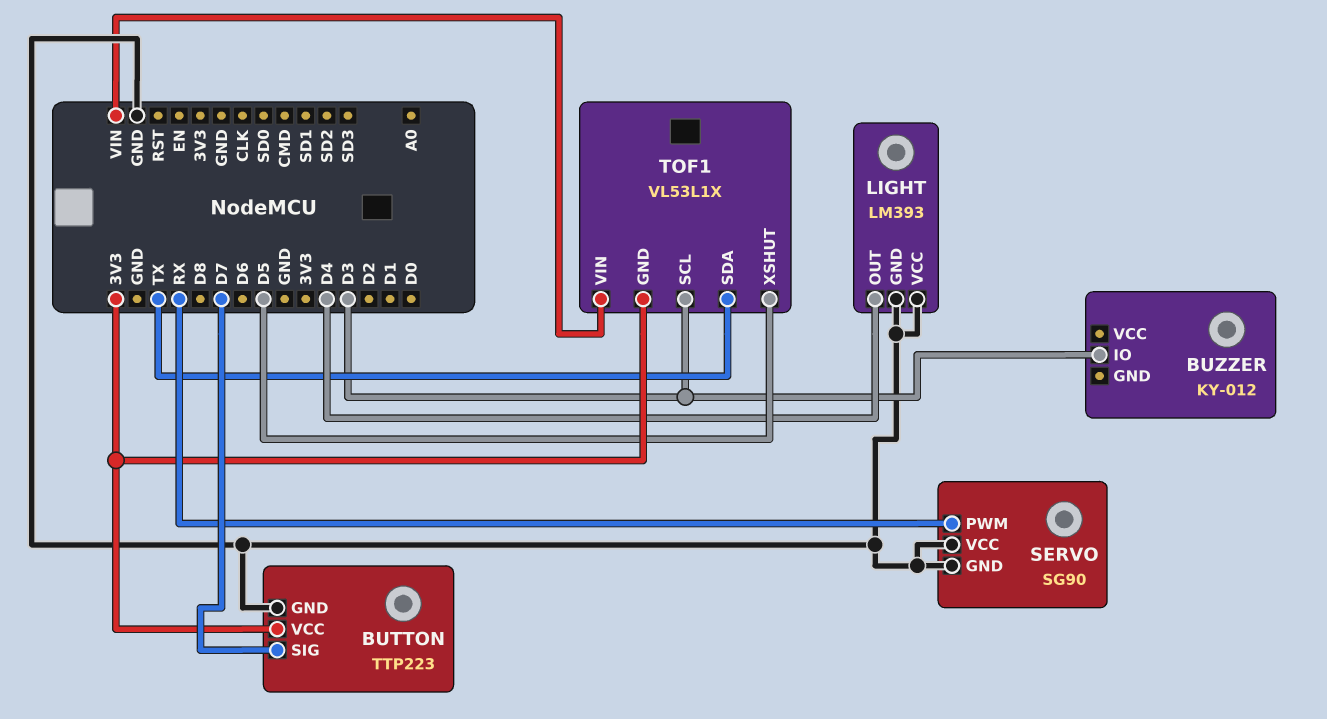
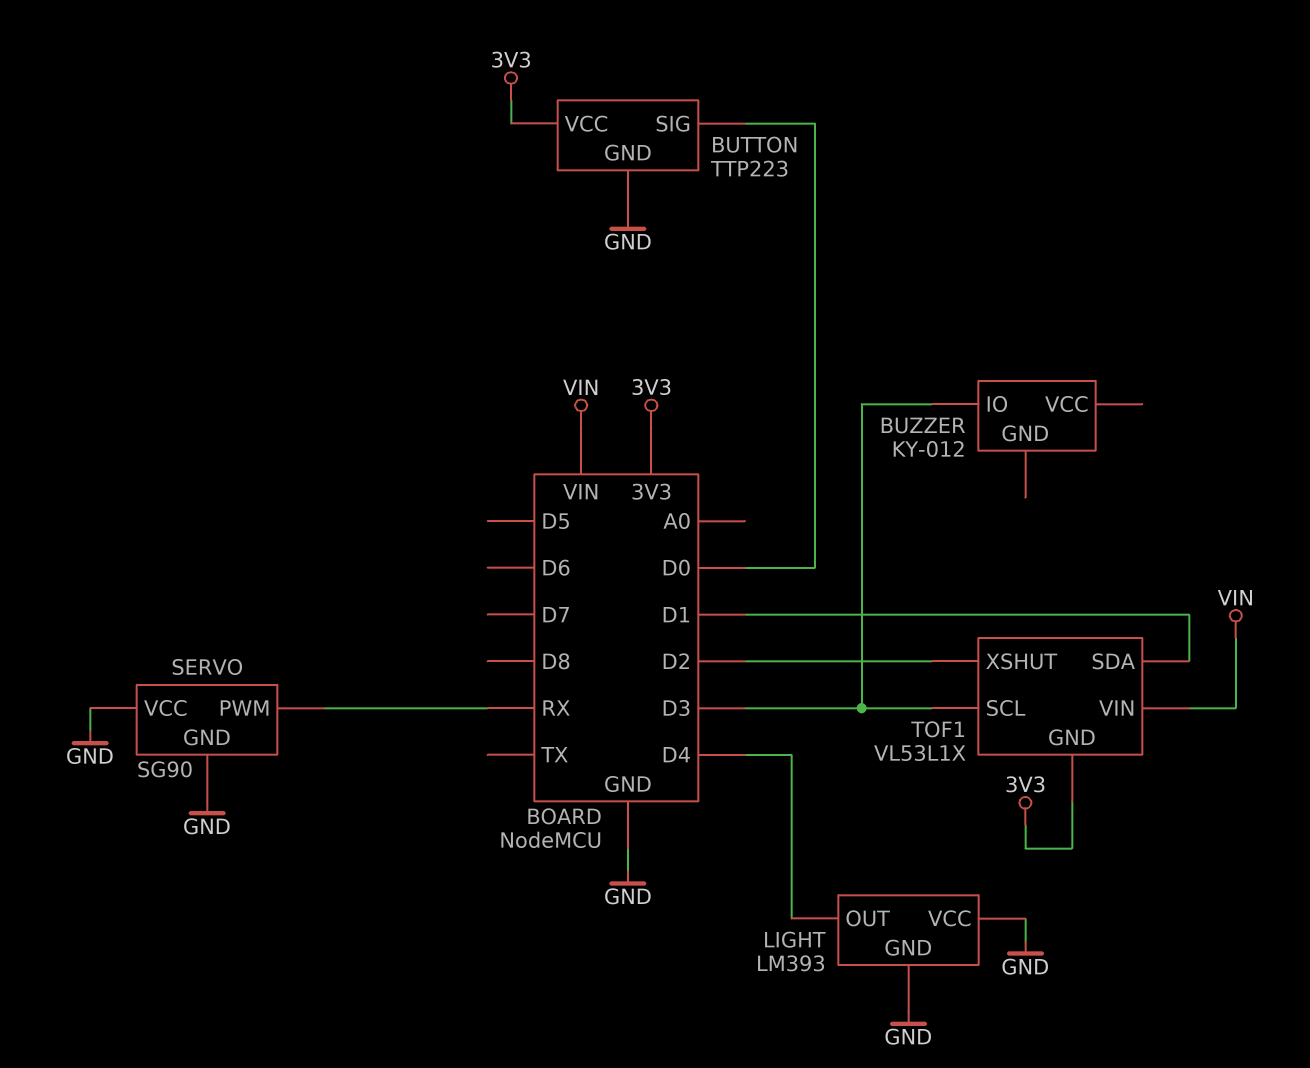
BUTTON pin SIG: D7 -> D0
TOF1 pin SDA: TX -> D1
TOF1 pin XSHUT: D5 -> D2

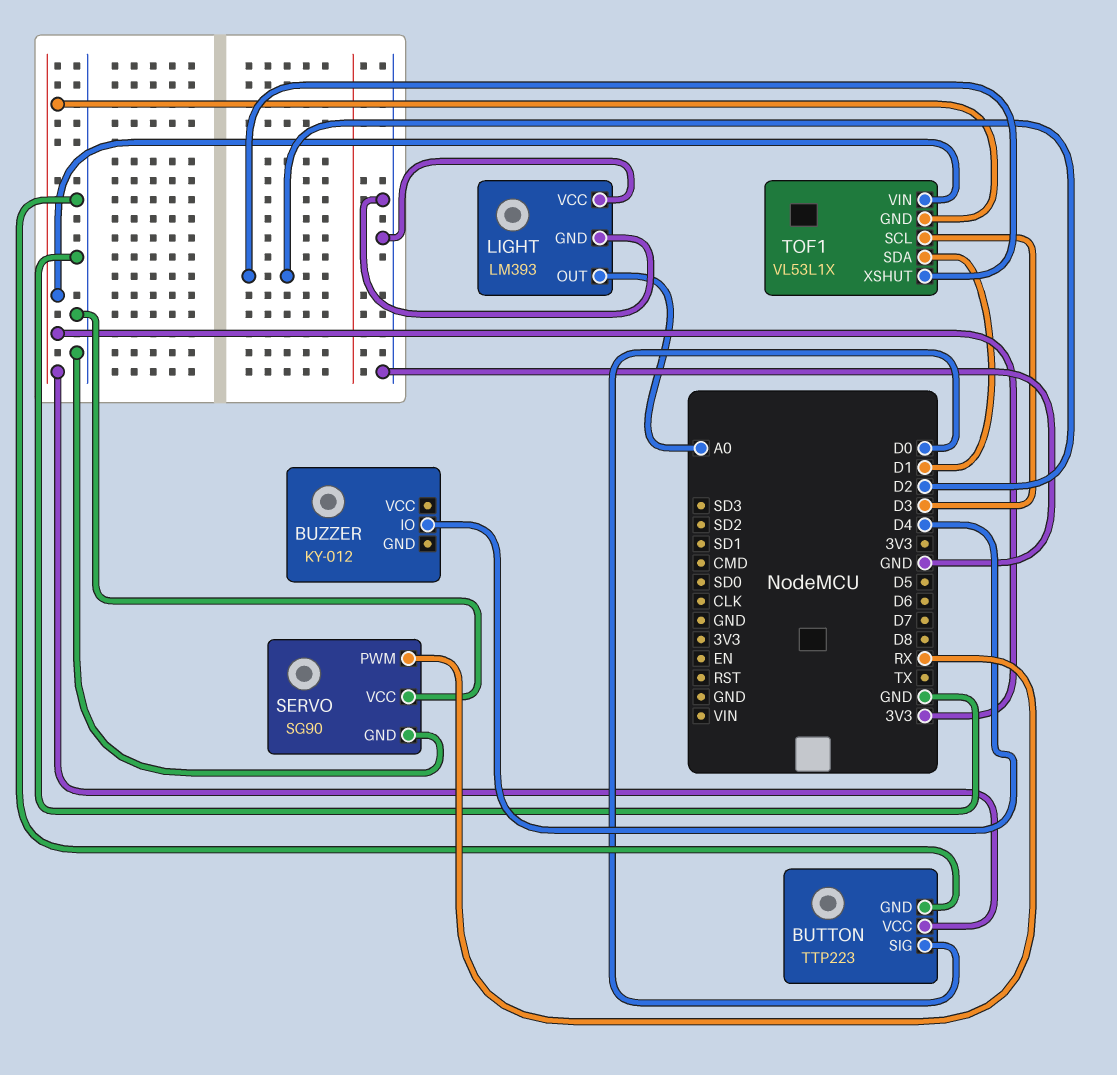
BUZZER pin IO: D3 -> D4
LIGHT pin OUT: D4 -> A0
TOF1 pin VIN: VIN -> 3V3

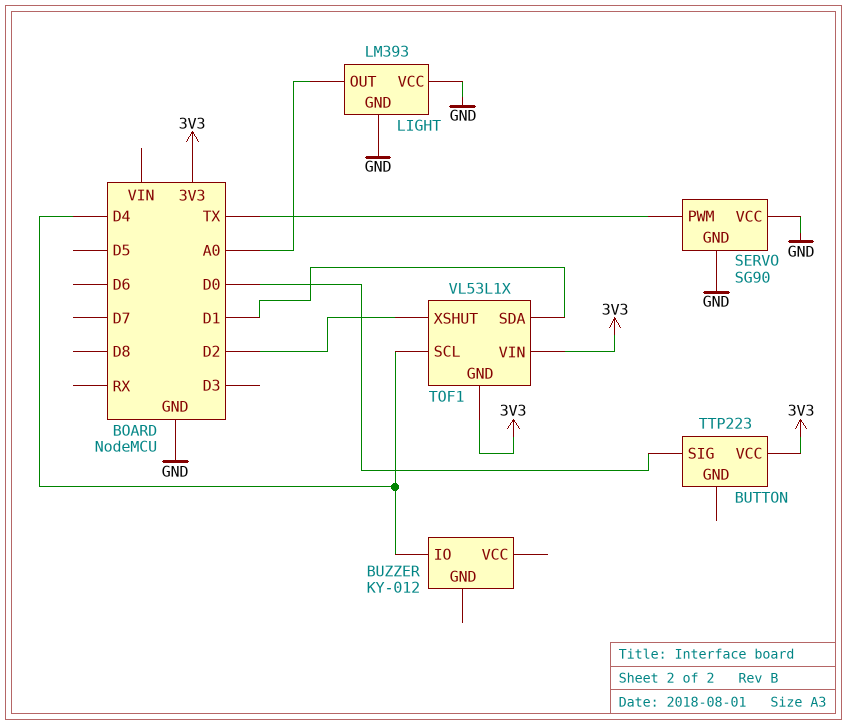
BUTTON pin GND: GND -> none
SERVO pin PWM: RX -> TX
TOF1 pin SCL: D3 -> D4

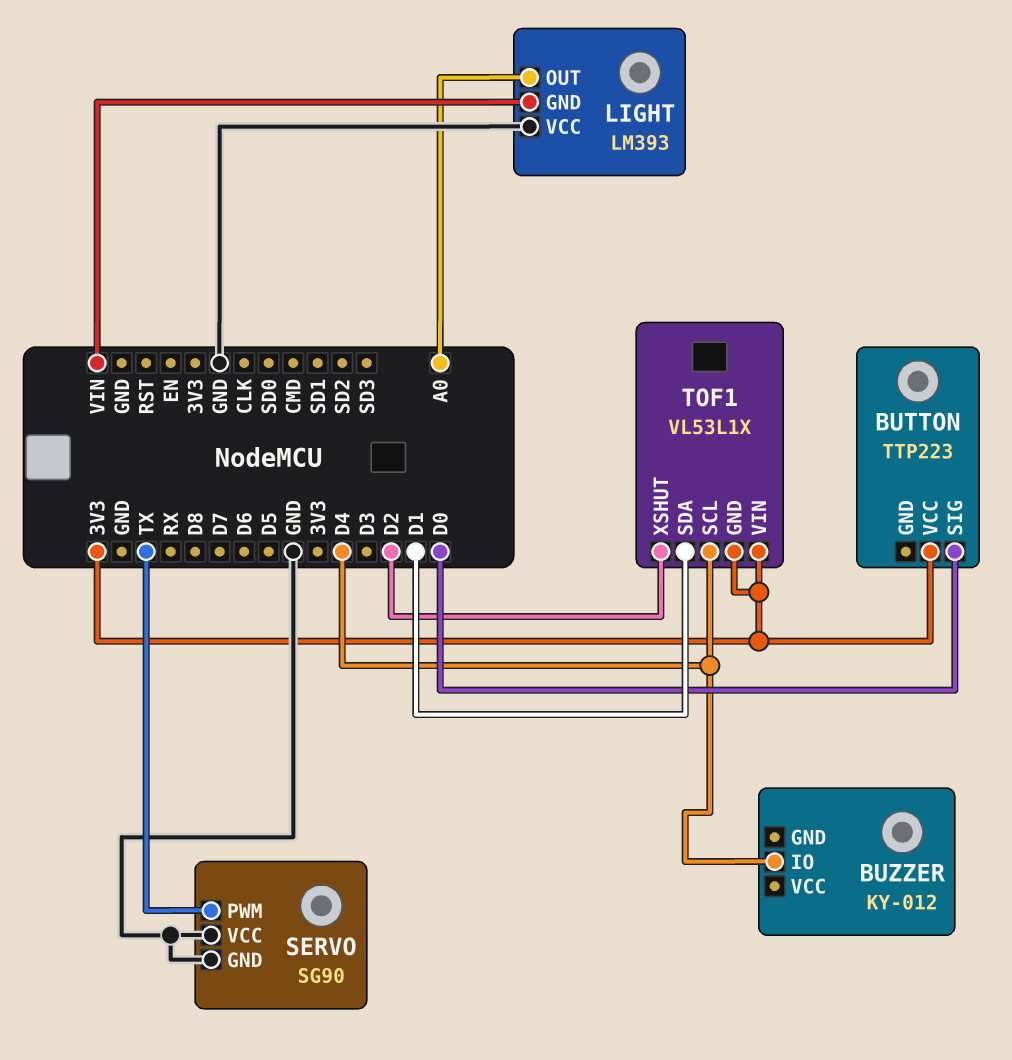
LIGHT pin GND: GND -> VIN

